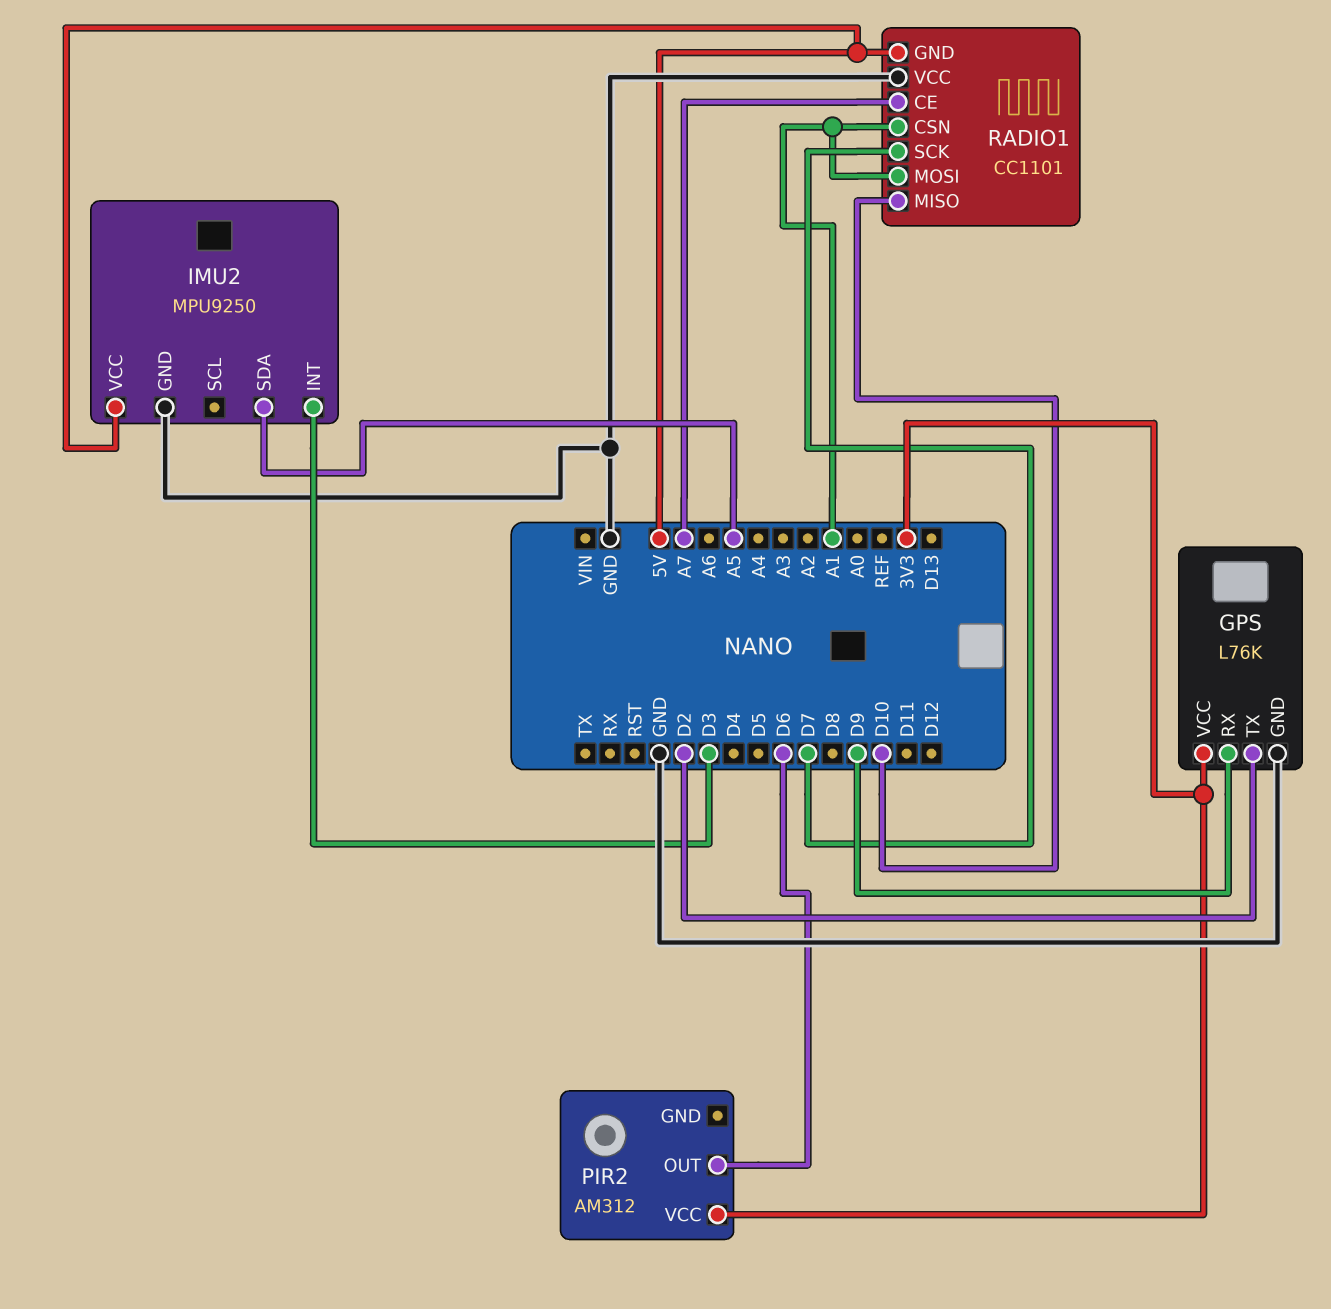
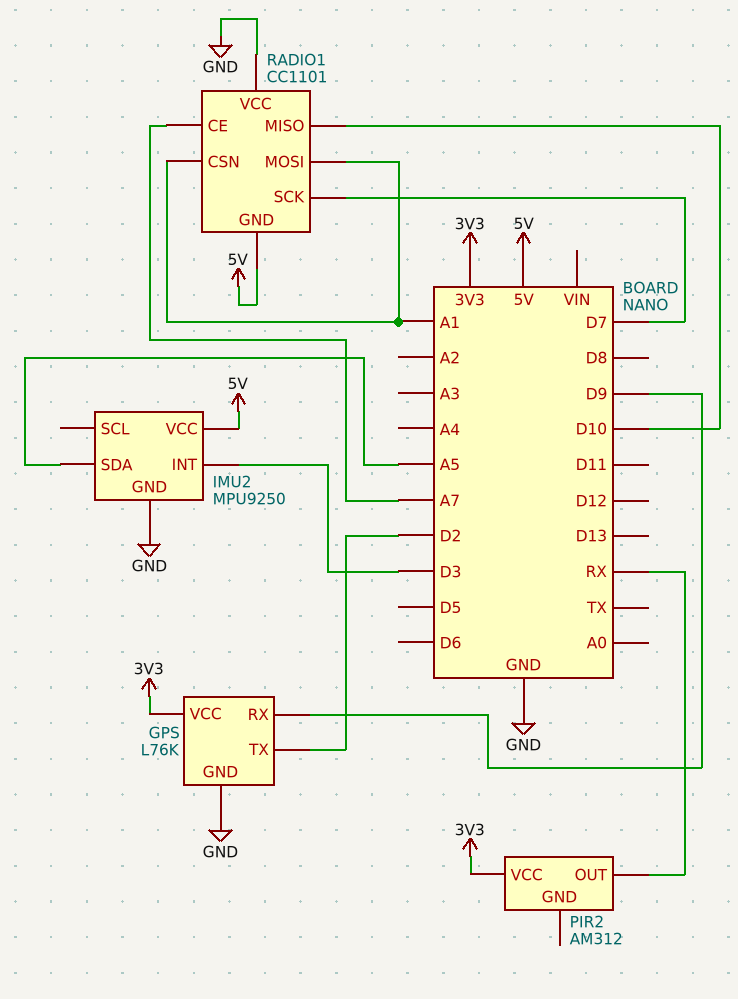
PIR2 pin OUT: D6 -> RX

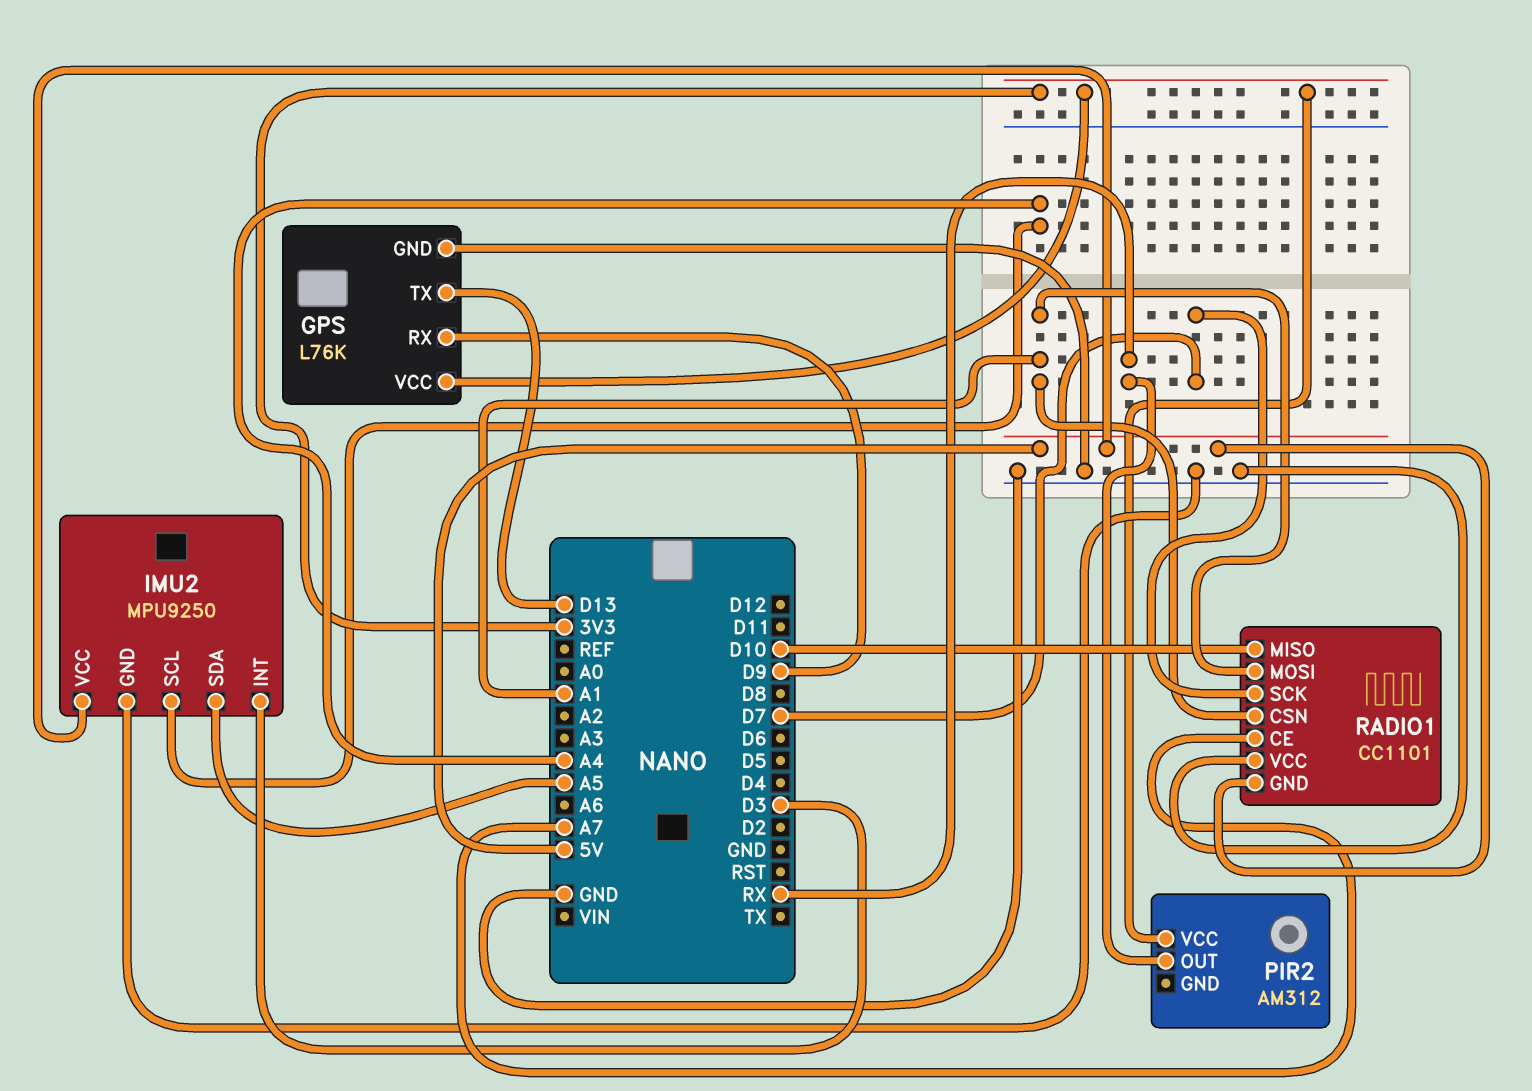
GPS pin TX: D2 -> D13
IMU2 pin SCL: none -> A4

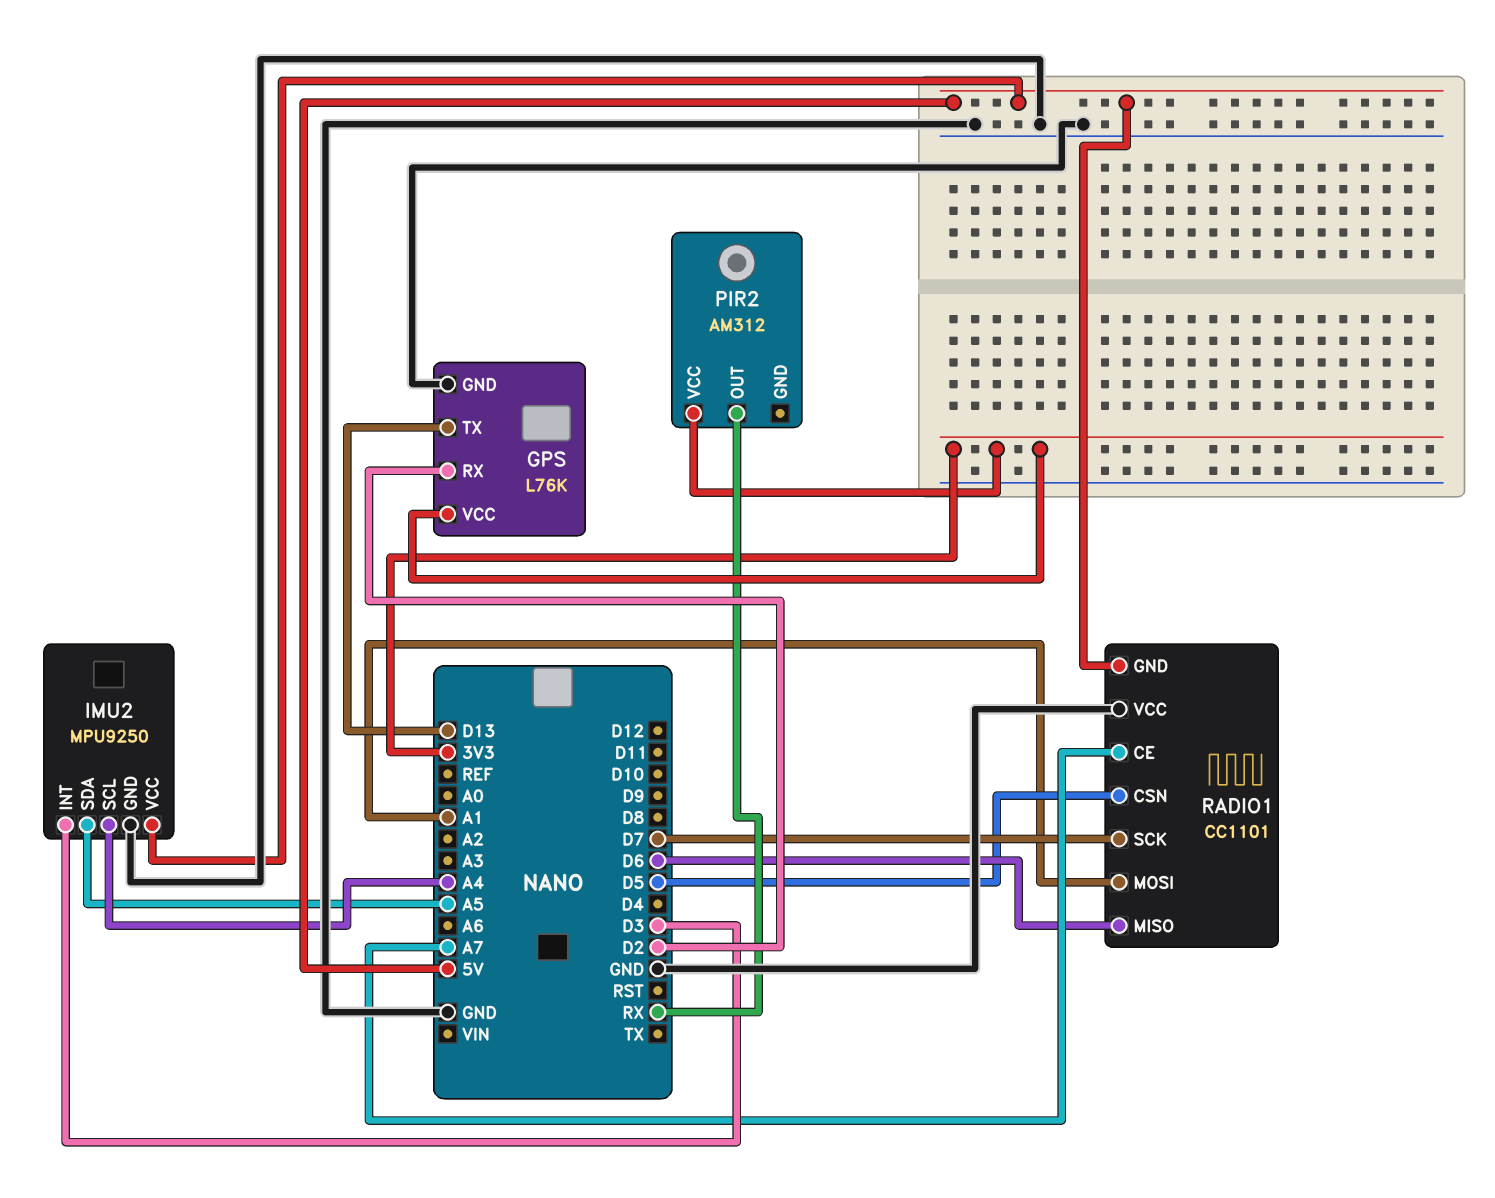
GPS pin RX: D9 -> D2
RADIO1 pin CSN: A1 -> D5
RADIO1 pin MISO: D10 -> D6

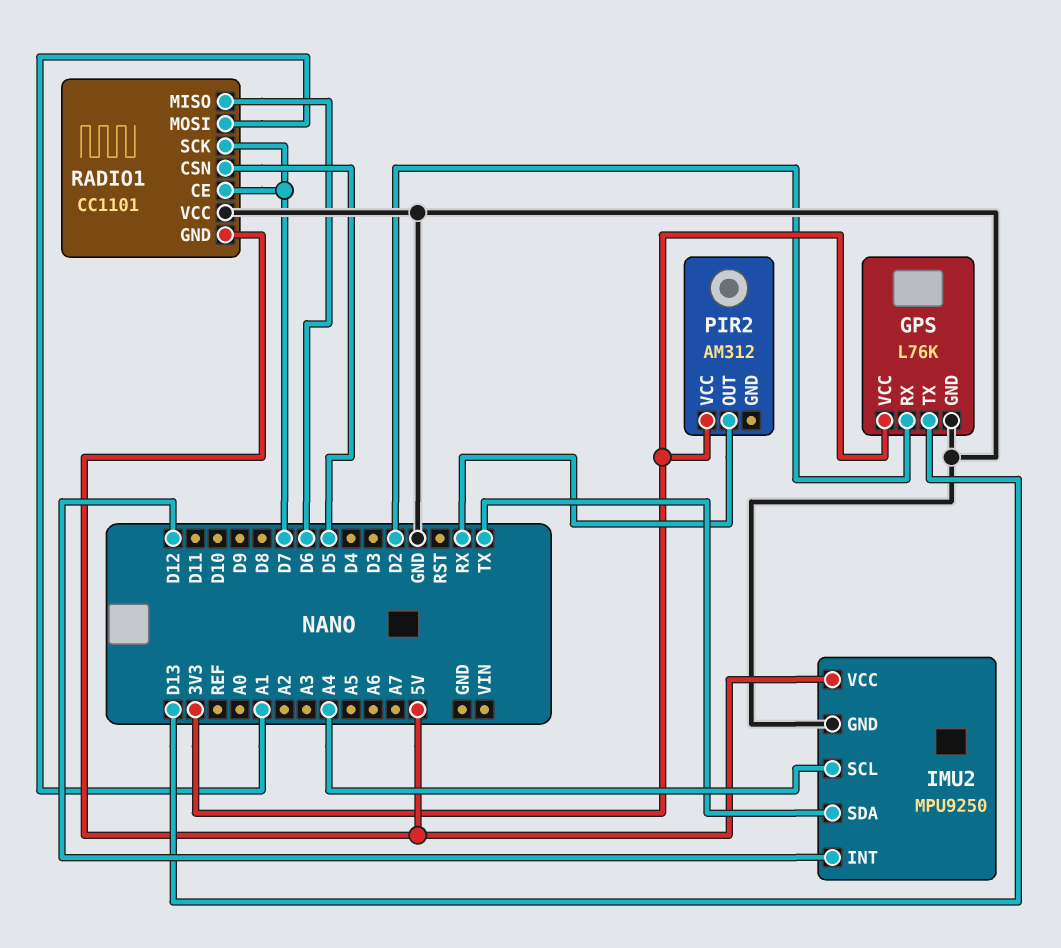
IMU2 pin INT: D3 -> D12
IMU2 pin SDA: A5 -> TX
RADIO1 pin CE: A7 -> D7

